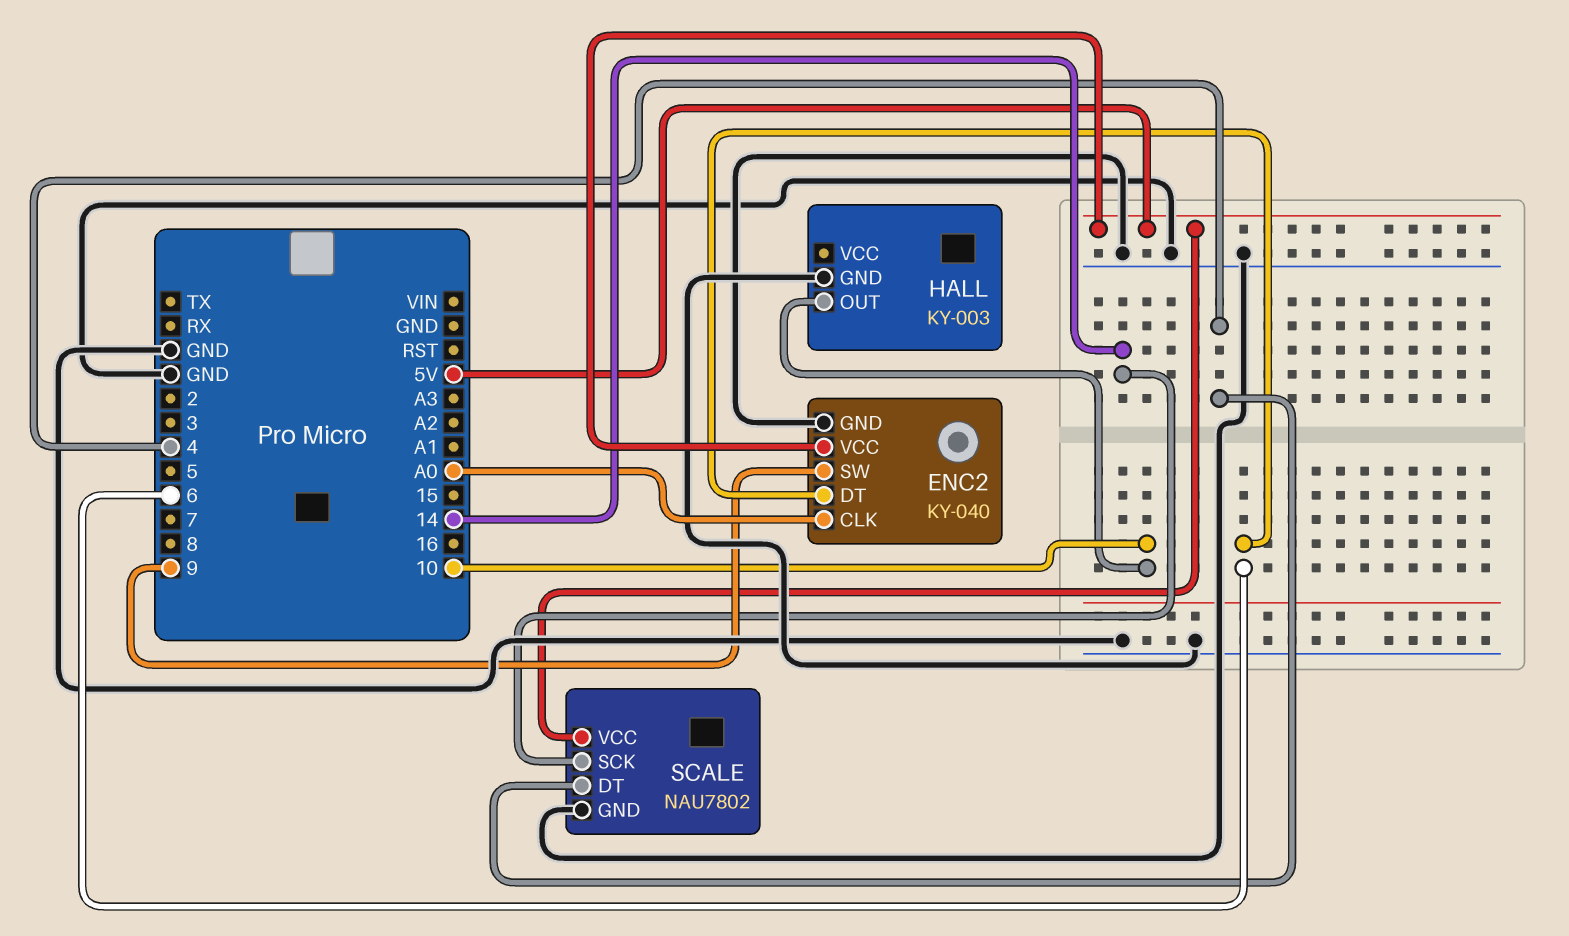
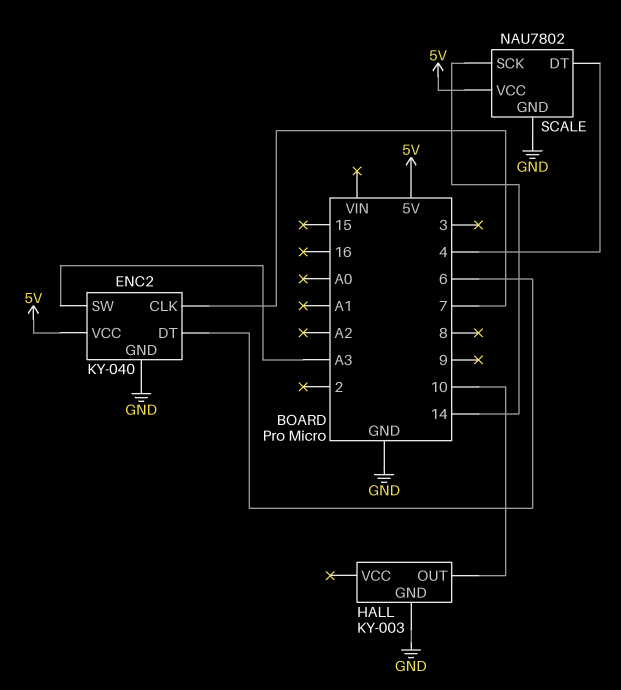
ENC2 pin CLK: A0 -> 7
ENC2 pin SW: 9 -> A3

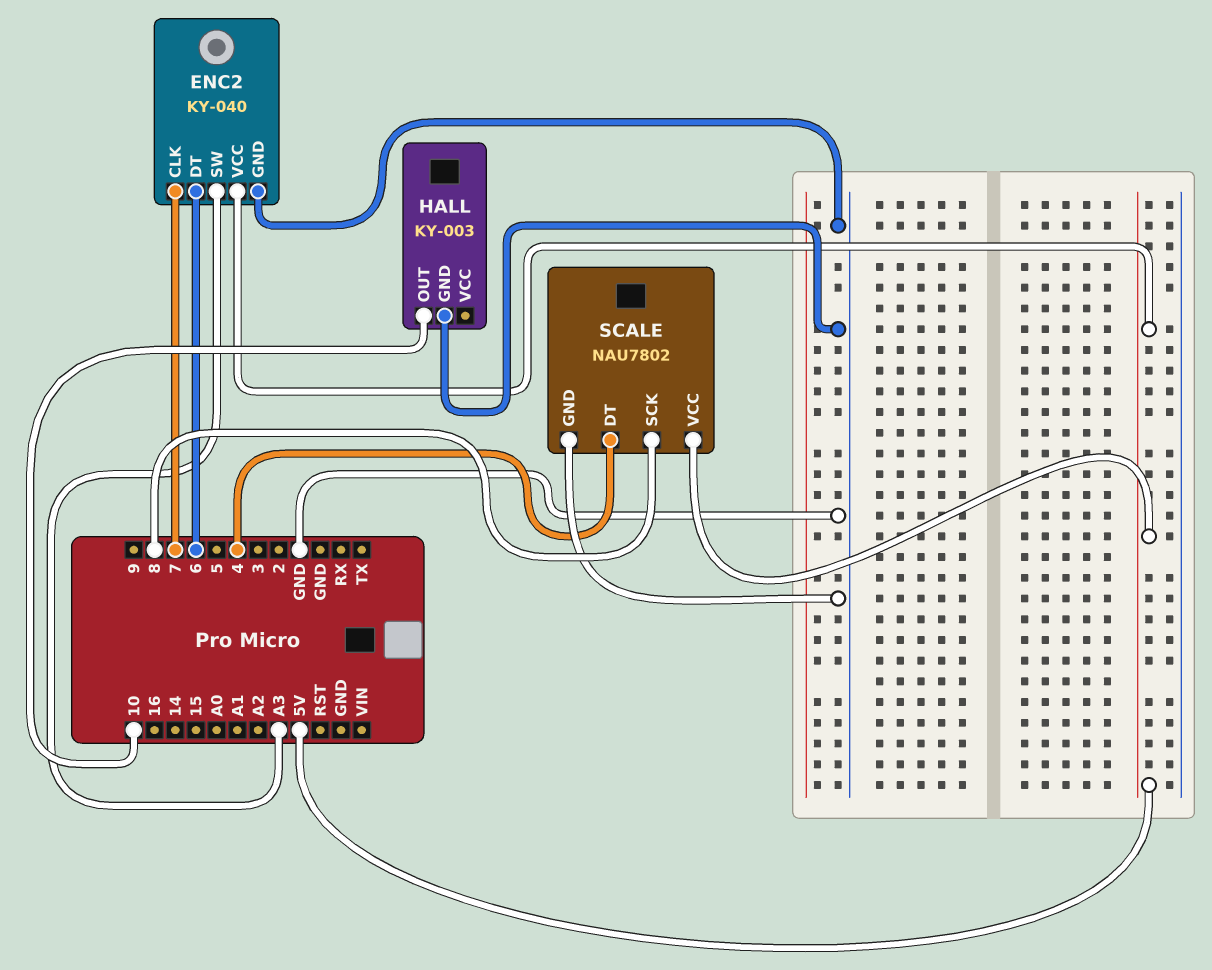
SCALE pin SCK: 14 -> 8

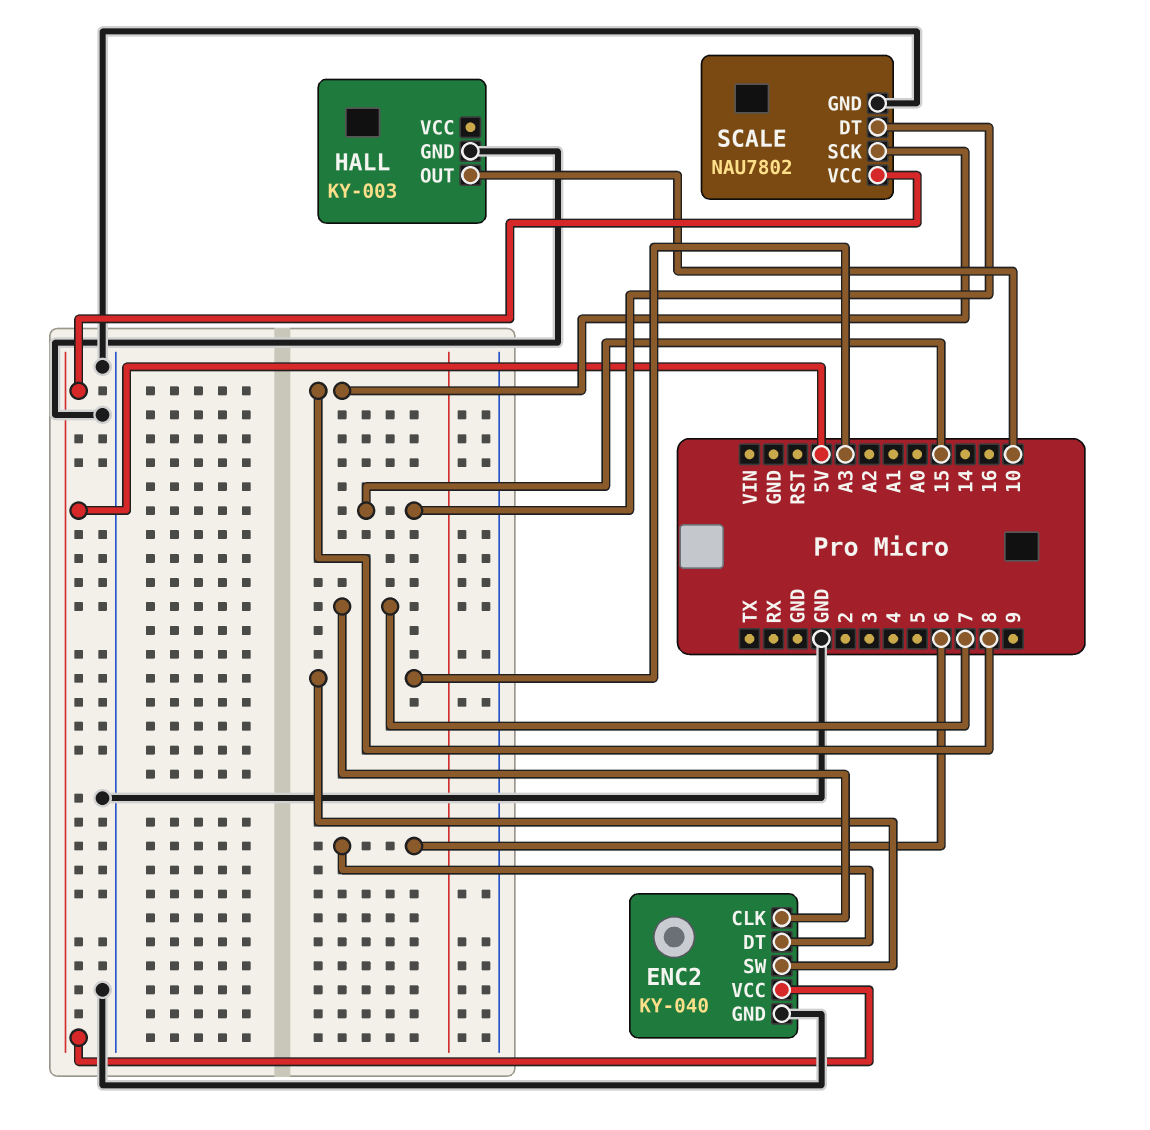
SCALE pin DT: 4 -> 15

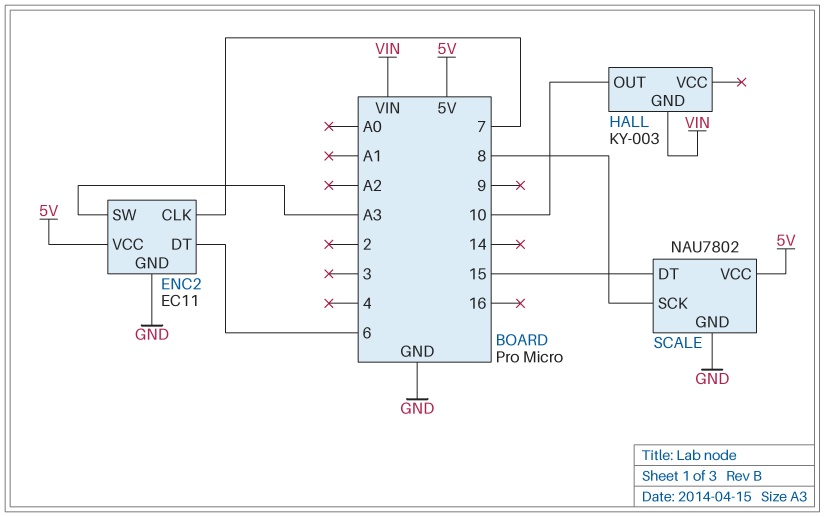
ENC2: KY-040 -> EC11
HALL pin GND: GND -> VIN

